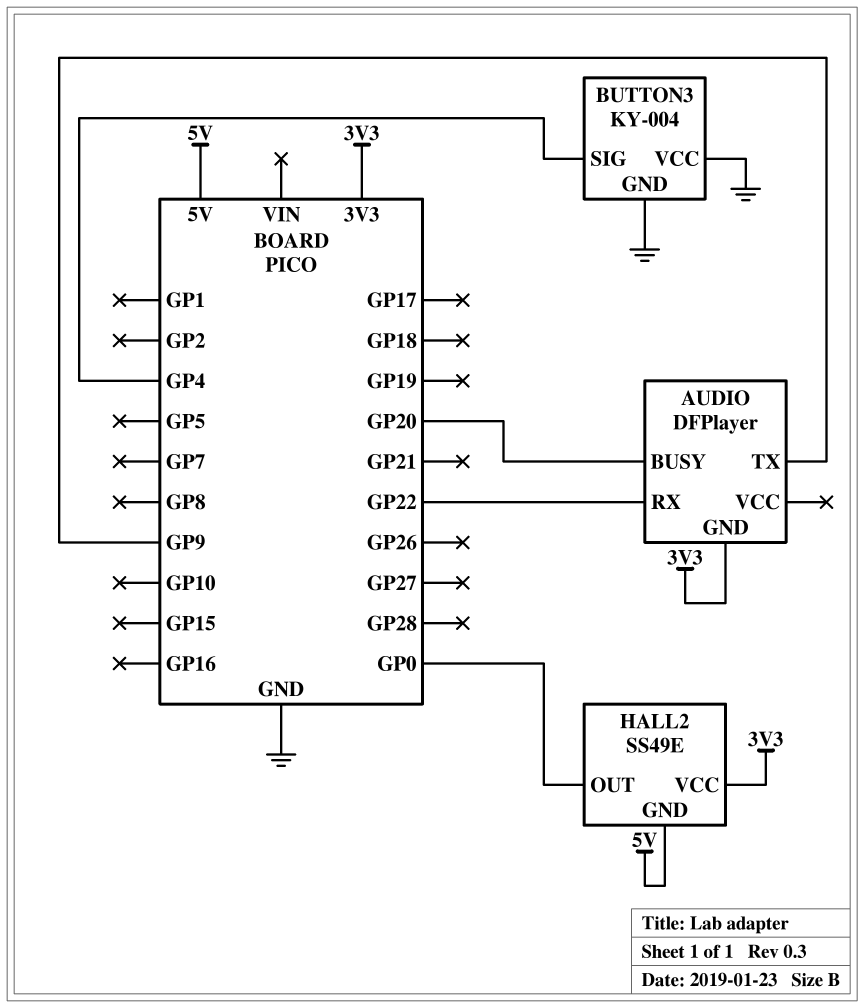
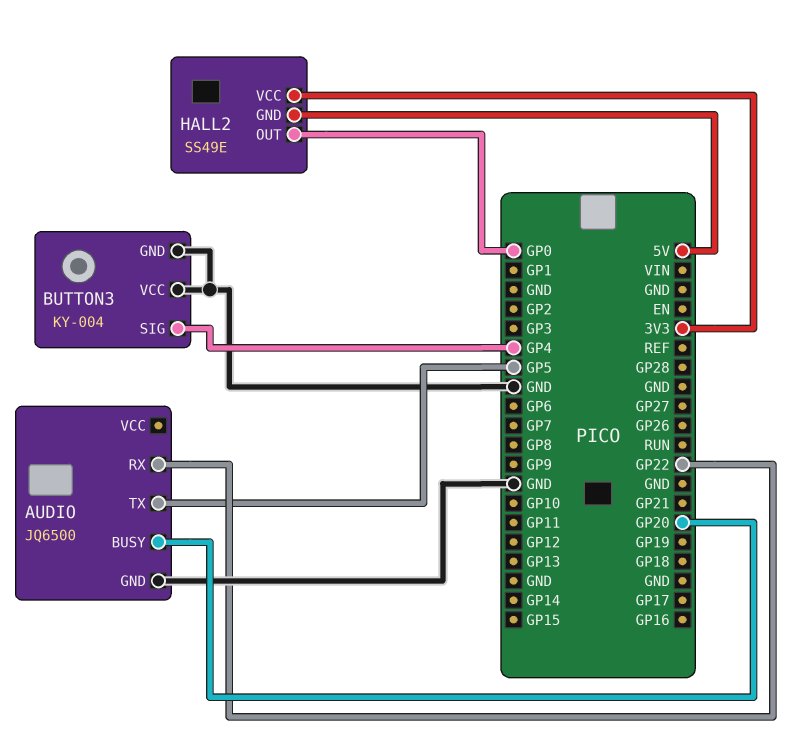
AUDIO: DFPlayer -> JQ6500
AUDIO pin GND: 3V3 -> GND
AUDIO pin TX: GP9 -> GP5

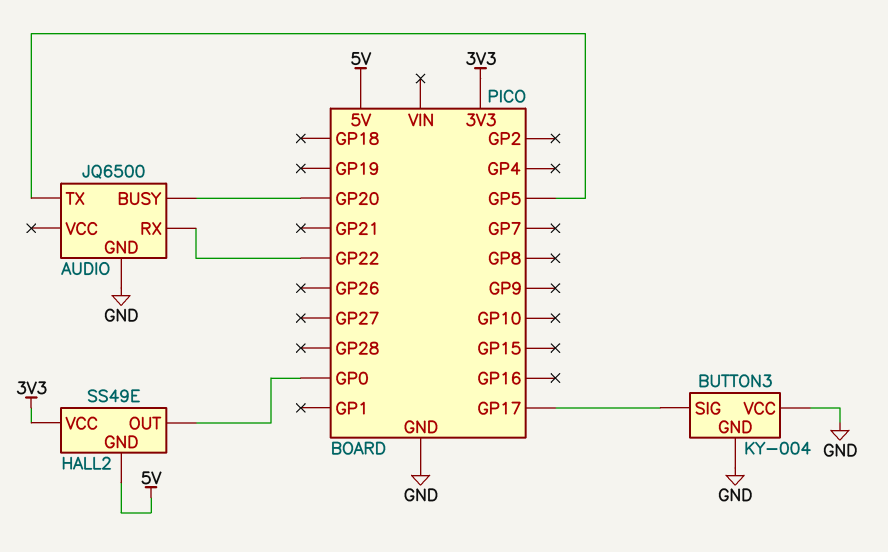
BUTTON3 pin SIG: GP4 -> GP17

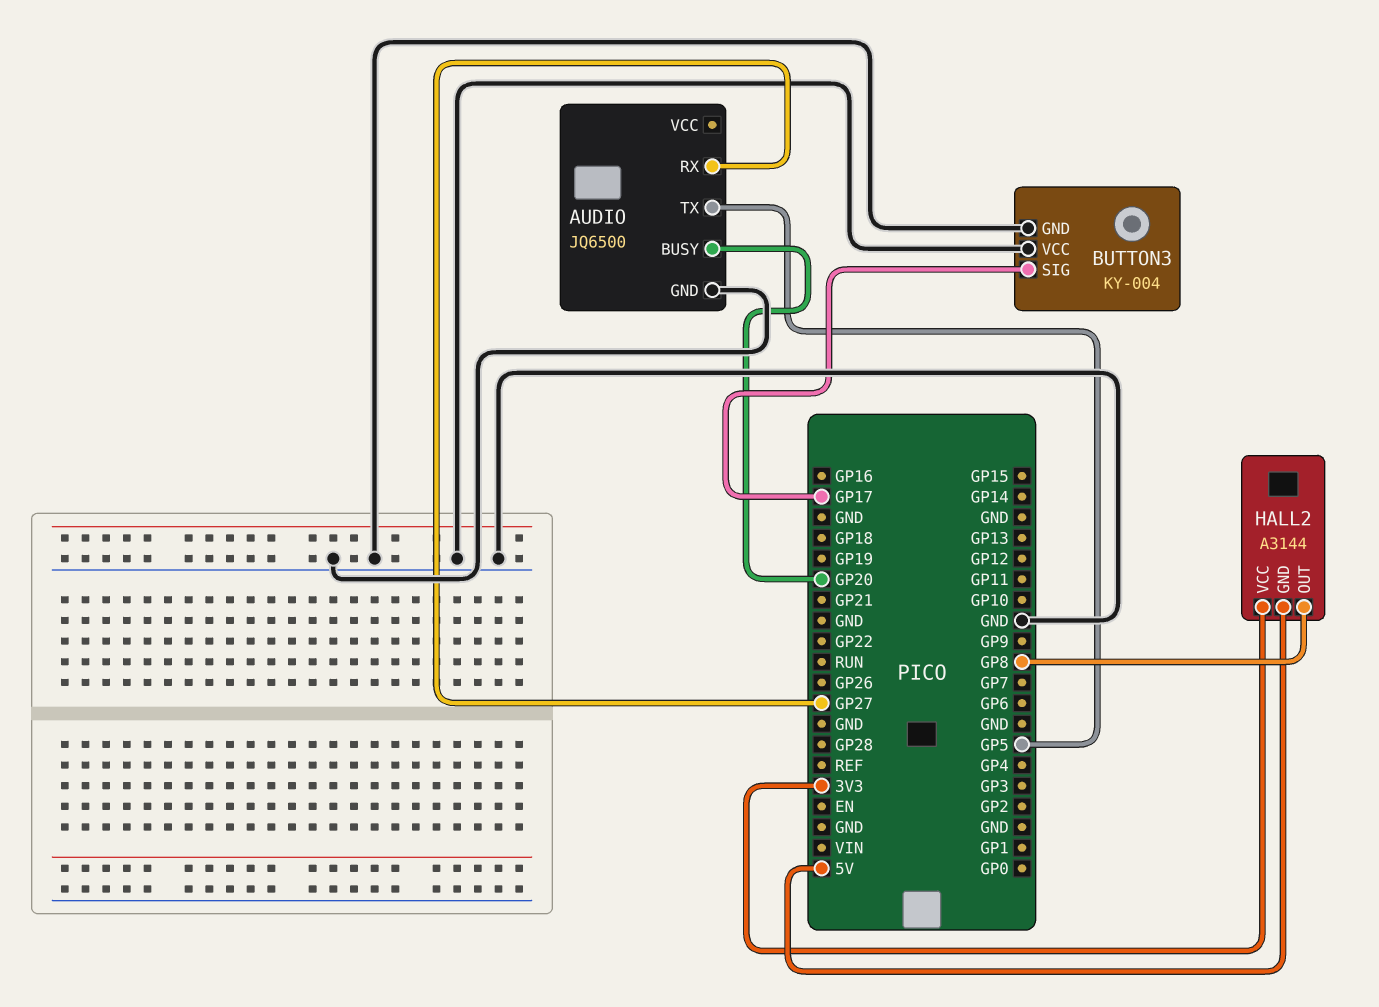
AUDIO pin RX: GP22 -> GP27
HALL2: SS49E -> A3144
HALL2 pin OUT: GP0 -> GP8

